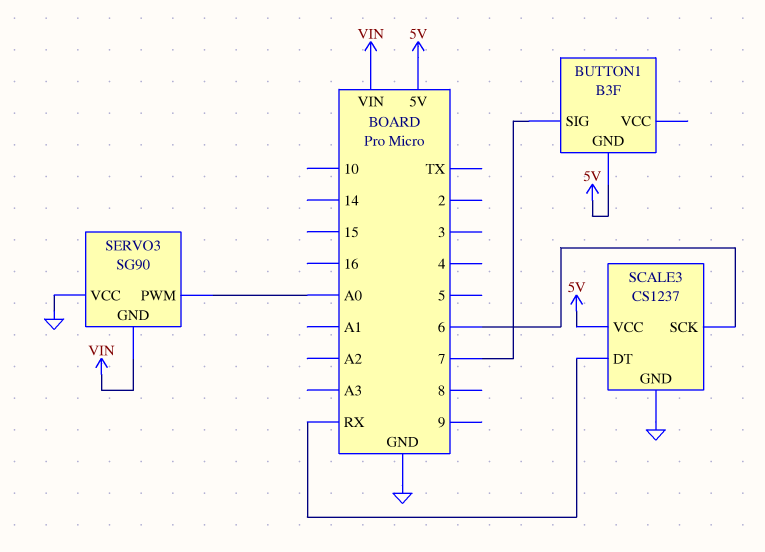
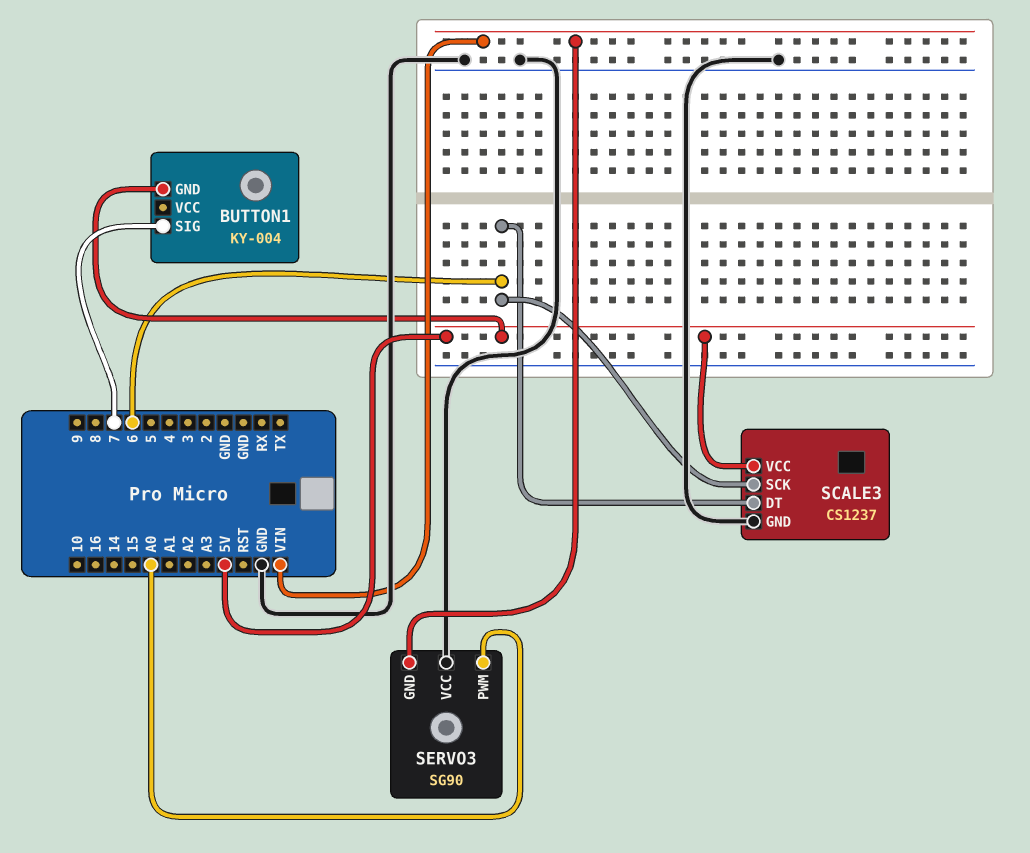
BUTTON1: B3F -> KY-004
SCALE3 pin DT: RX -> 6

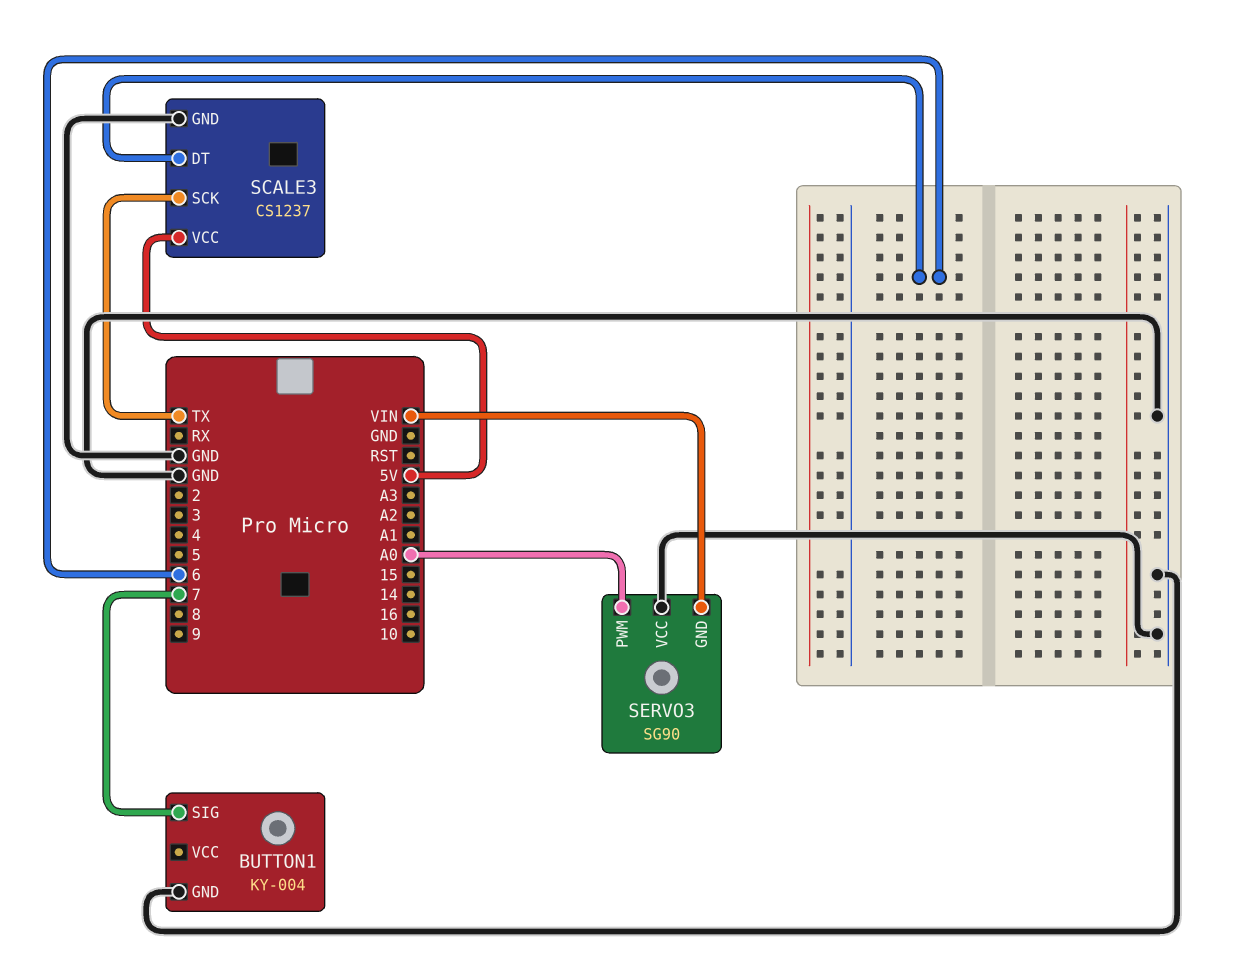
BUTTON1 pin GND: 5V -> GND
SCALE3 pin SCK: 6 -> TX

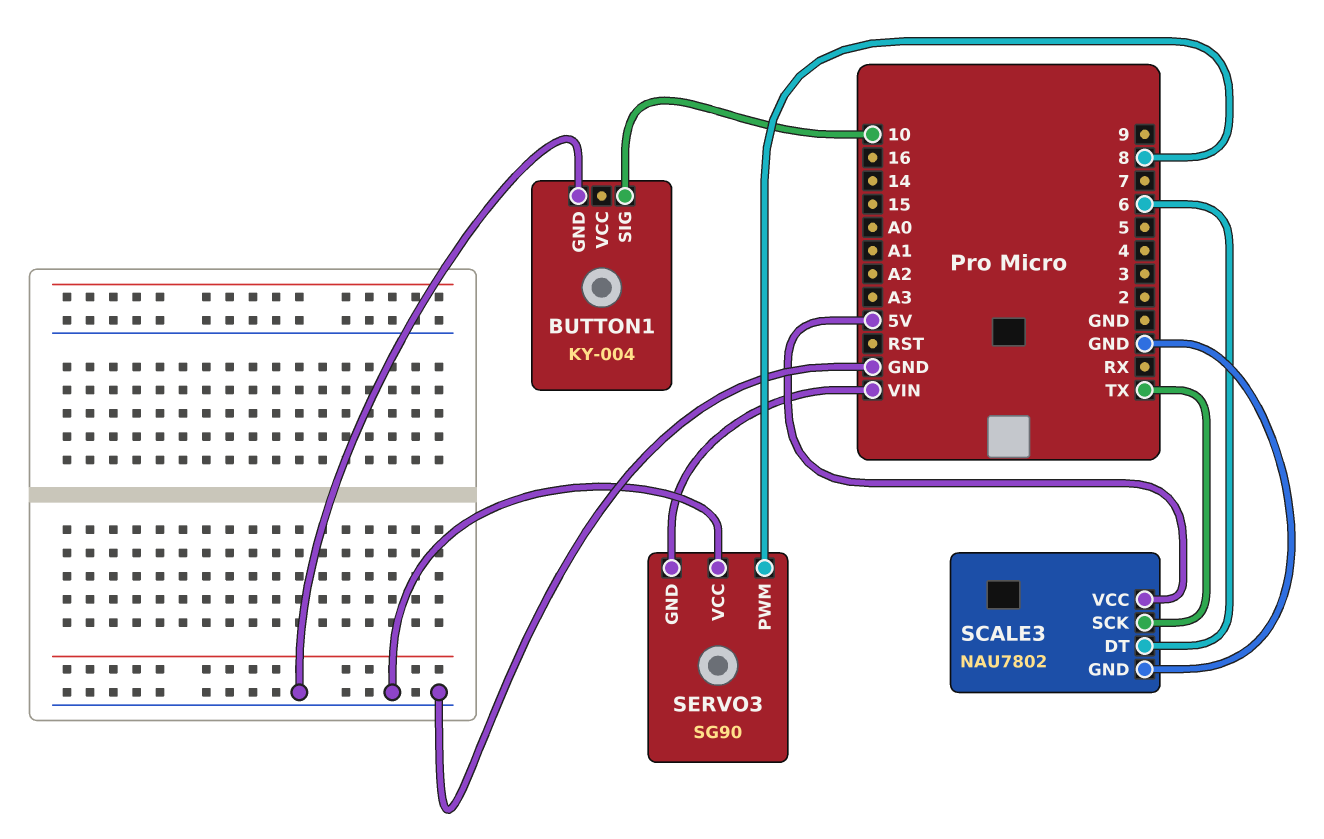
BUTTON1 pin SIG: 7 -> 10
SCALE3: CS1237 -> NAU7802
SERVO3 pin PWM: A0 -> 8

